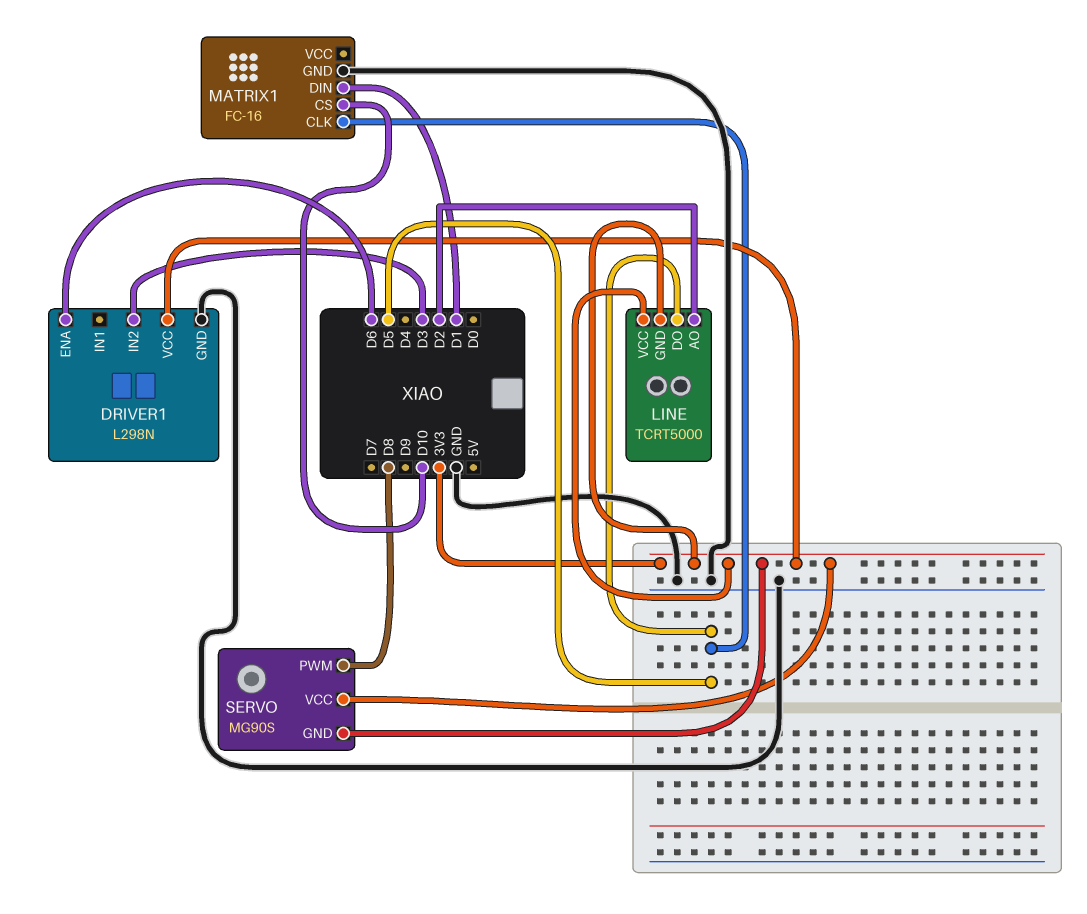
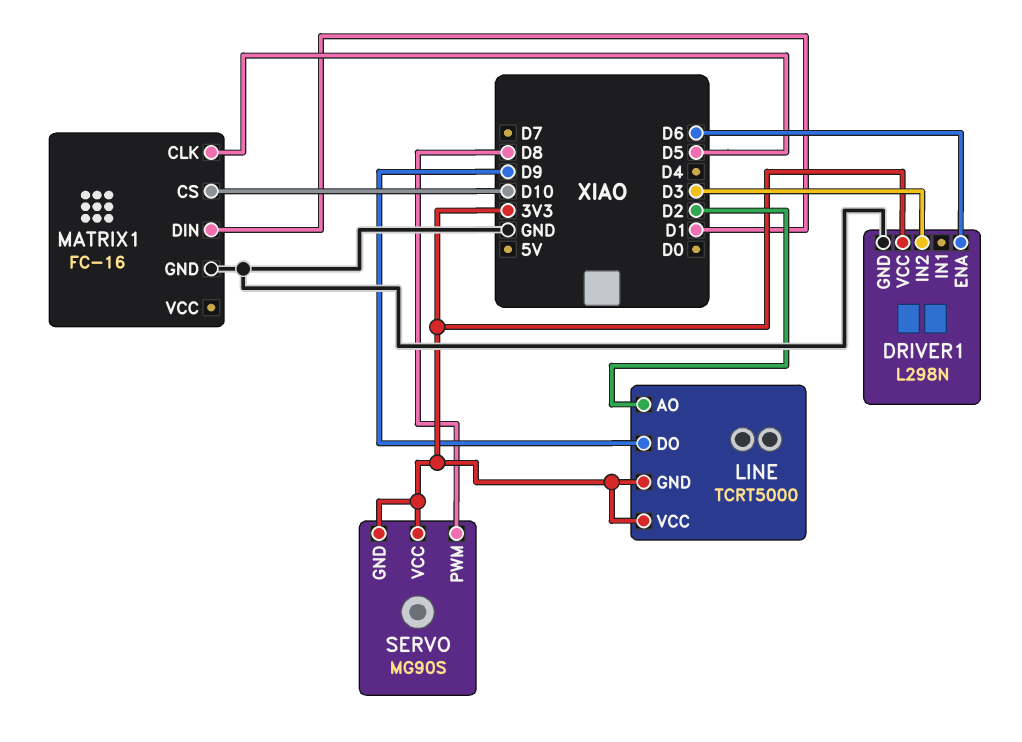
LINE pin DO: D5 -> D9

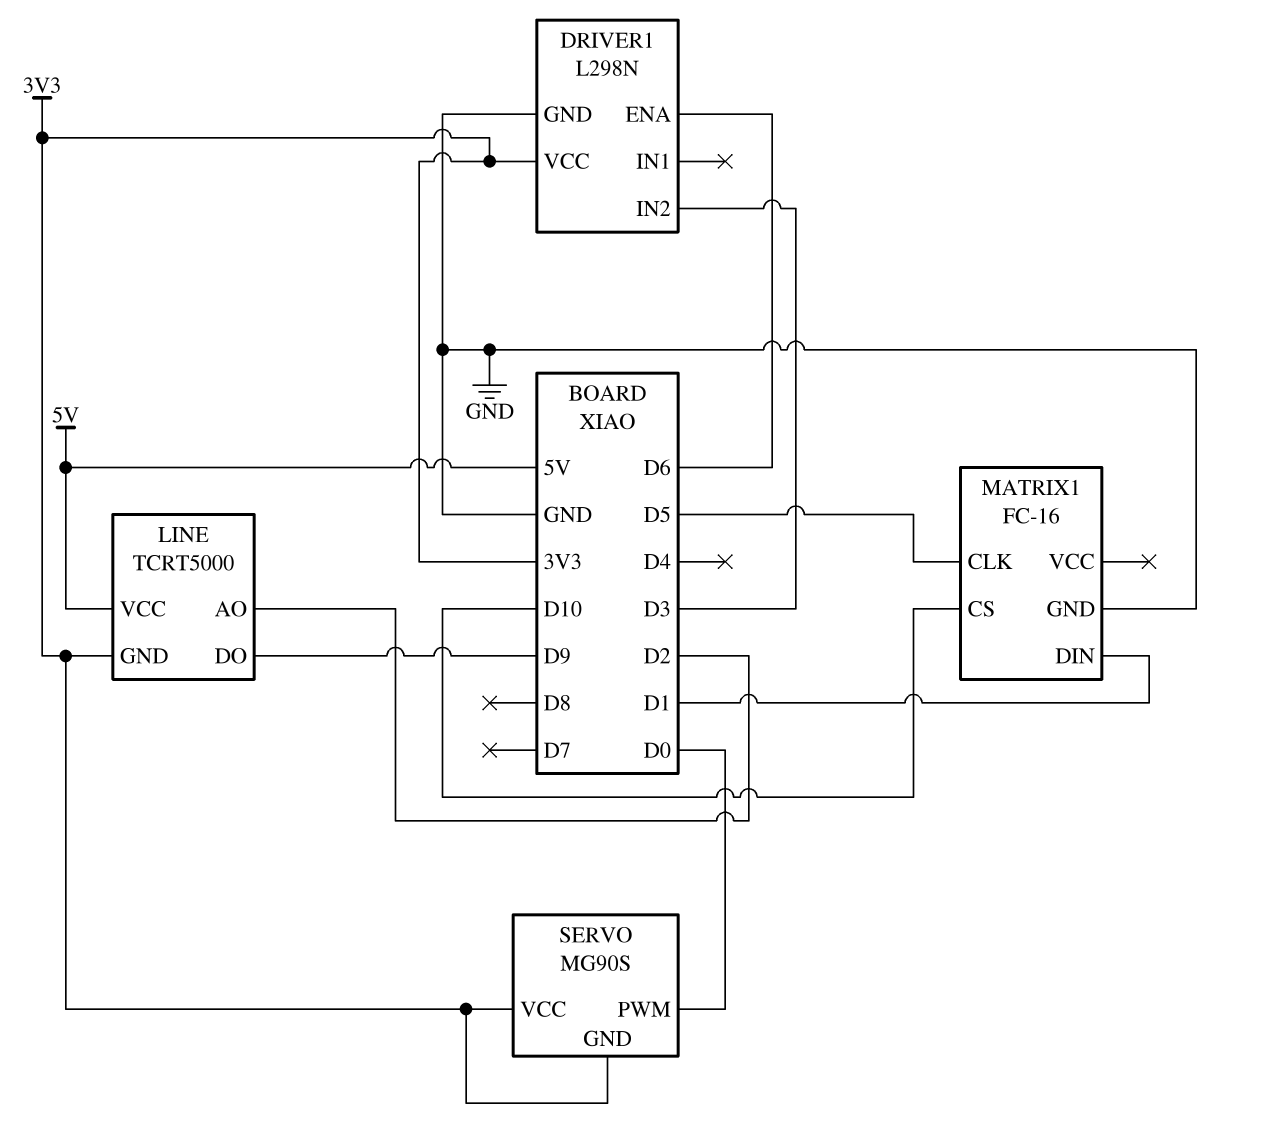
LINE pin VCC: 3V3 -> 5V
SERVO pin PWM: D8 -> D0

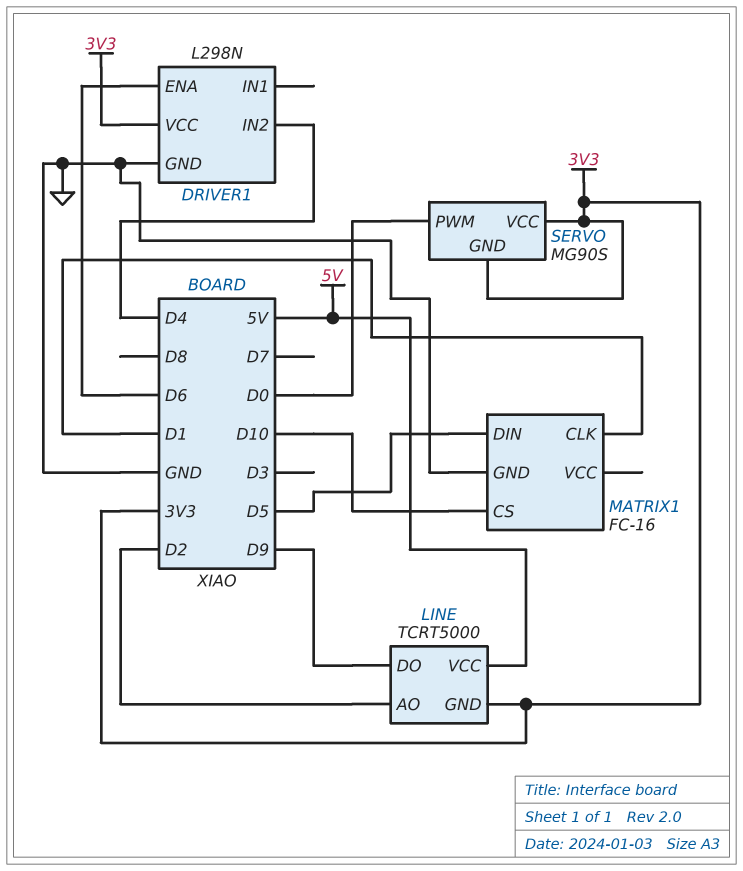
DRIVER1 pin IN2: D3 -> D4
MATRIX1 pin CLK: D5 -> D1
MATRIX1 pin DIN: D1 -> D5

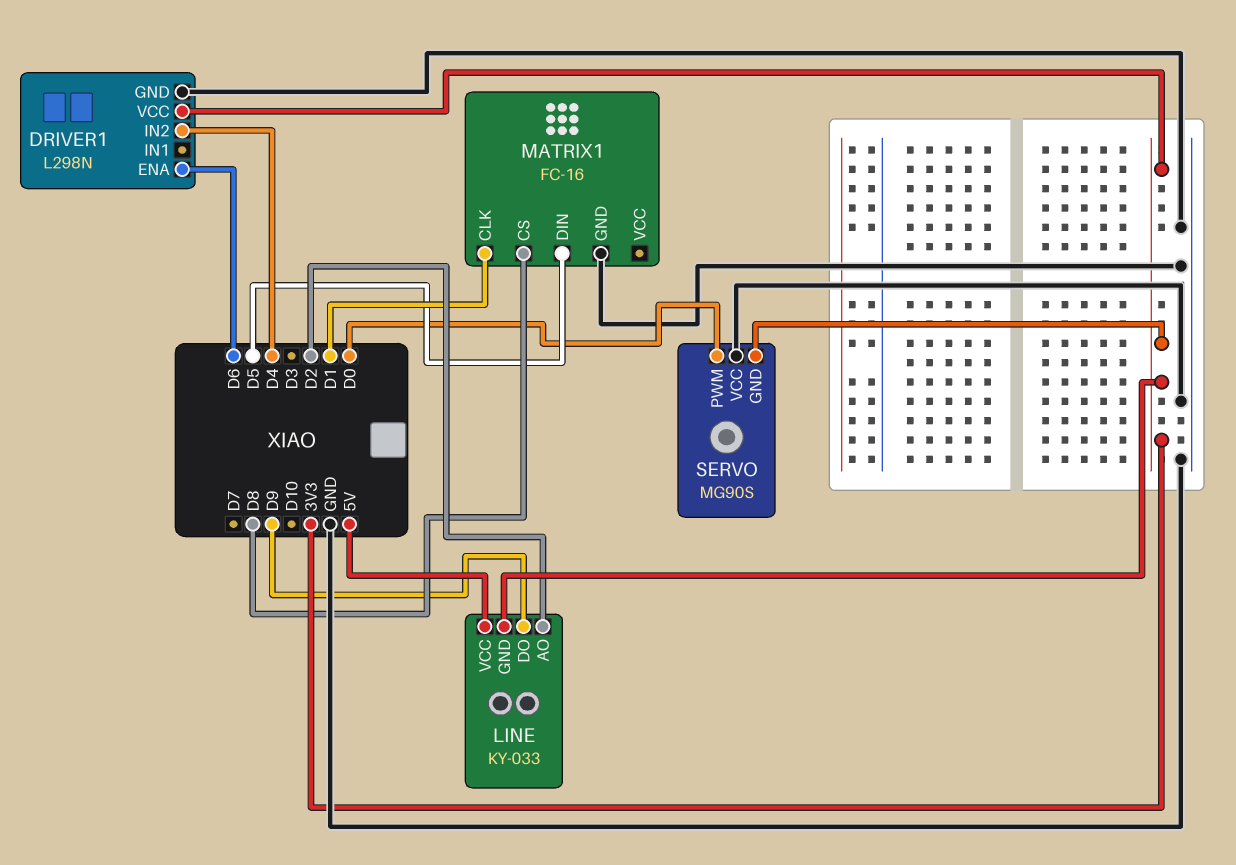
LINE: TCRT5000 -> KY-033
MATRIX1 pin CS: D10 -> D8
SERVO pin VCC: 3V3 -> GND

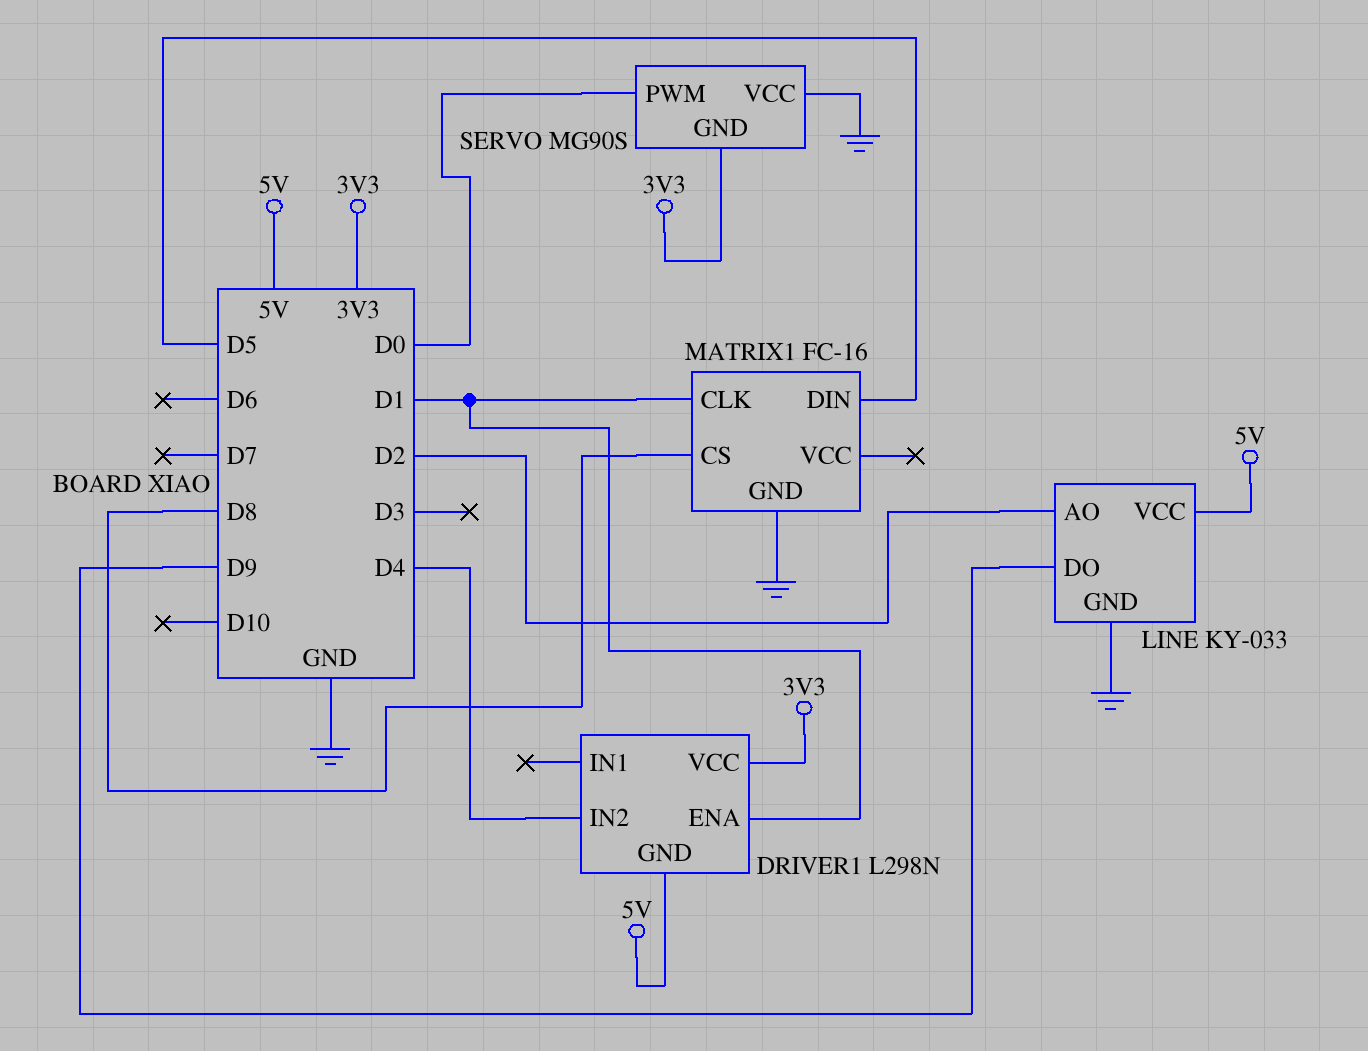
DRIVER1 pin ENA: D6 -> D1
DRIVER1 pin GND: GND -> 5V
LINE pin GND: 3V3 -> GND

